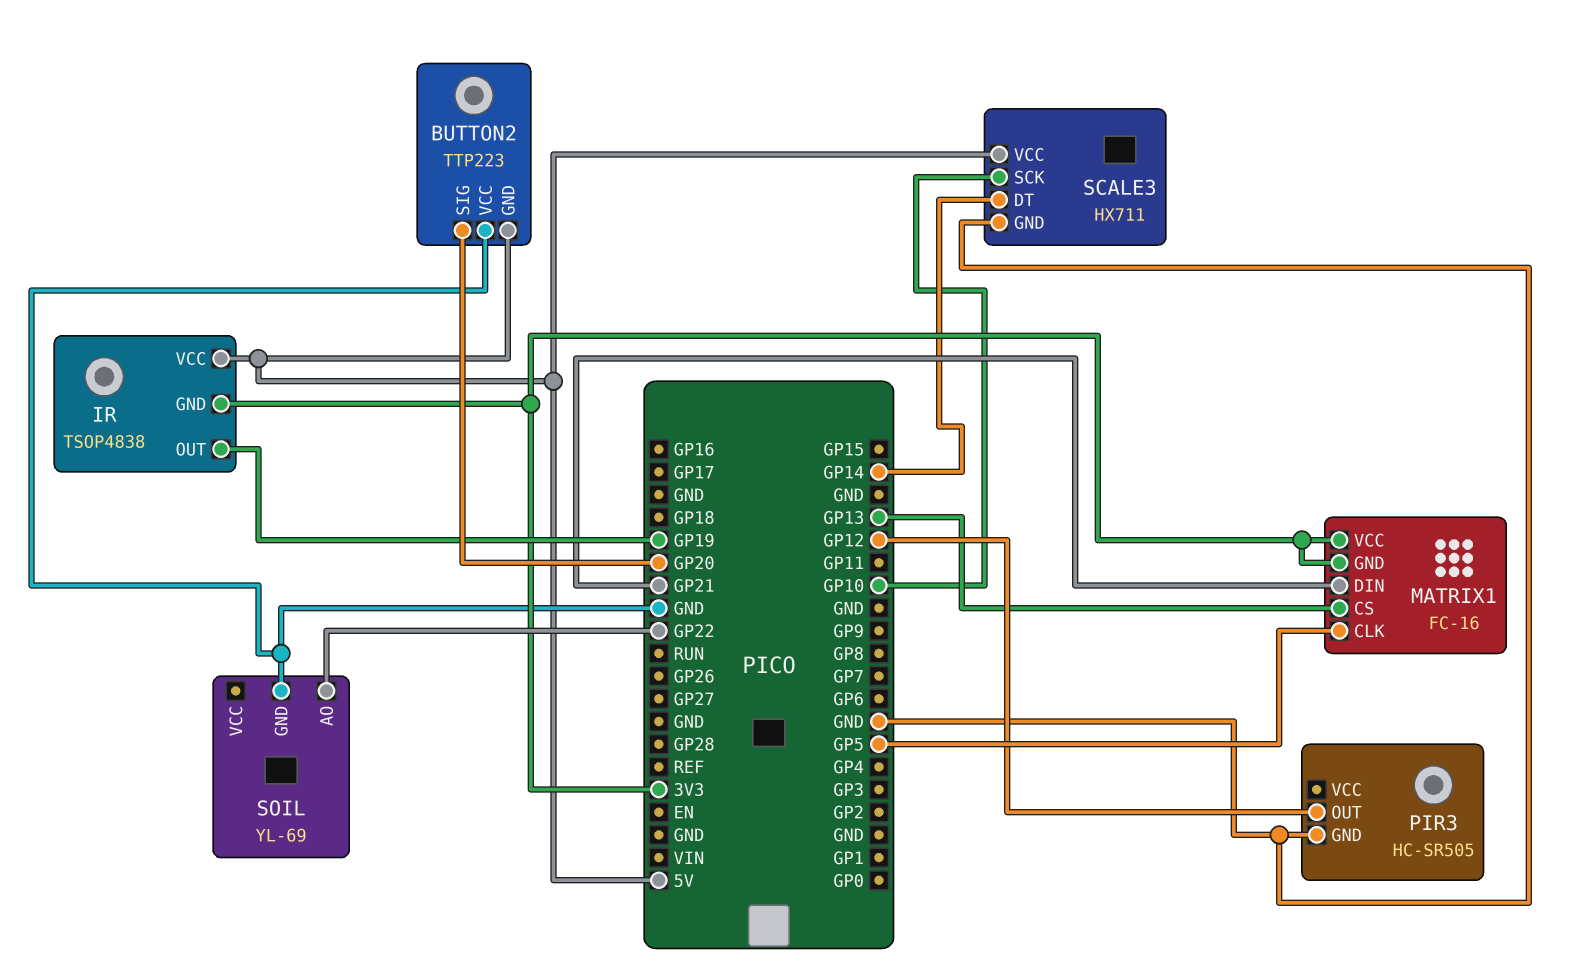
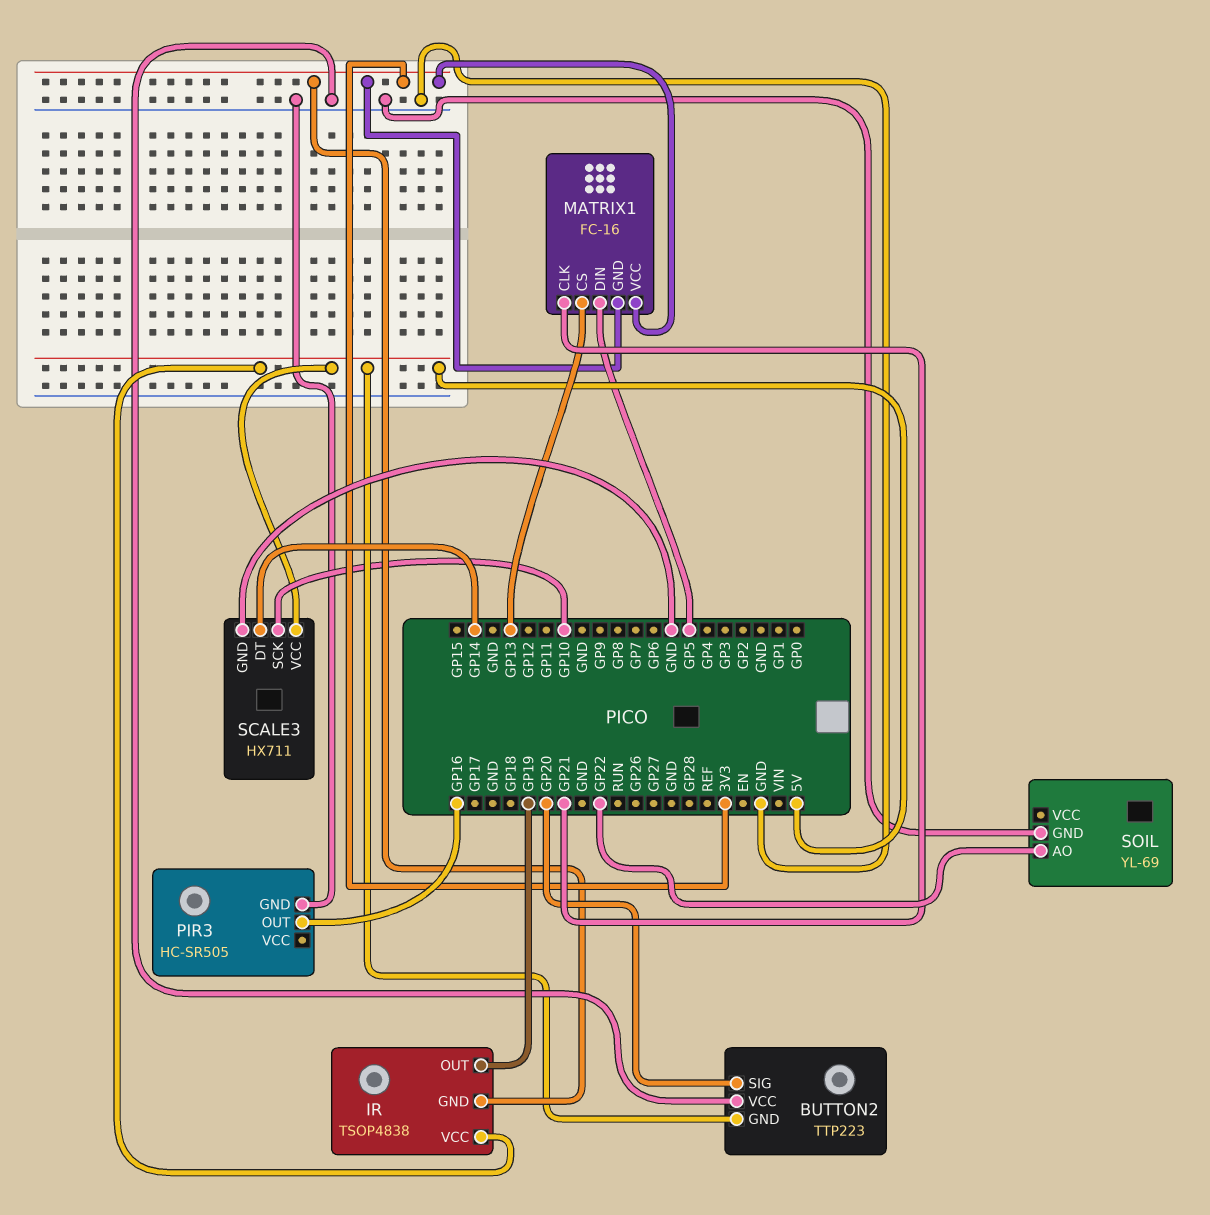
MATRIX1 pin CLK: GP5 -> GP21
MATRIX1 pin DIN: GP21 -> GP5
PIR3 pin OUT: GP12 -> GP16

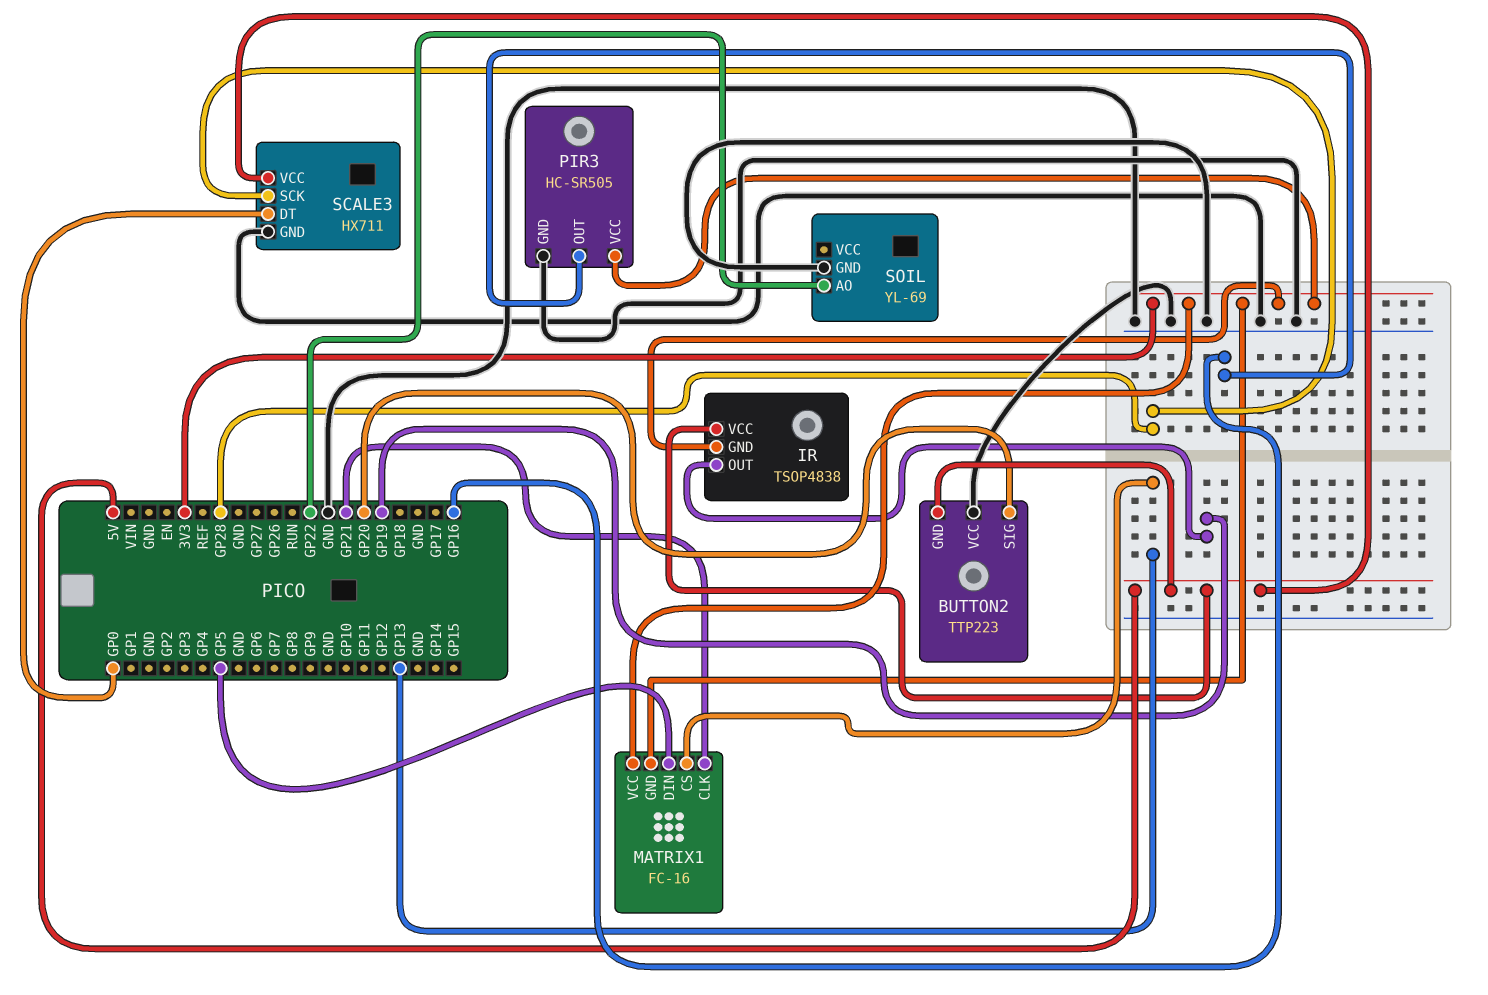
PIR3 pin VCC: none -> 3V3
SCALE3 pin DT: GP14 -> GP0
SCALE3 pin SCK: GP10 -> GP28

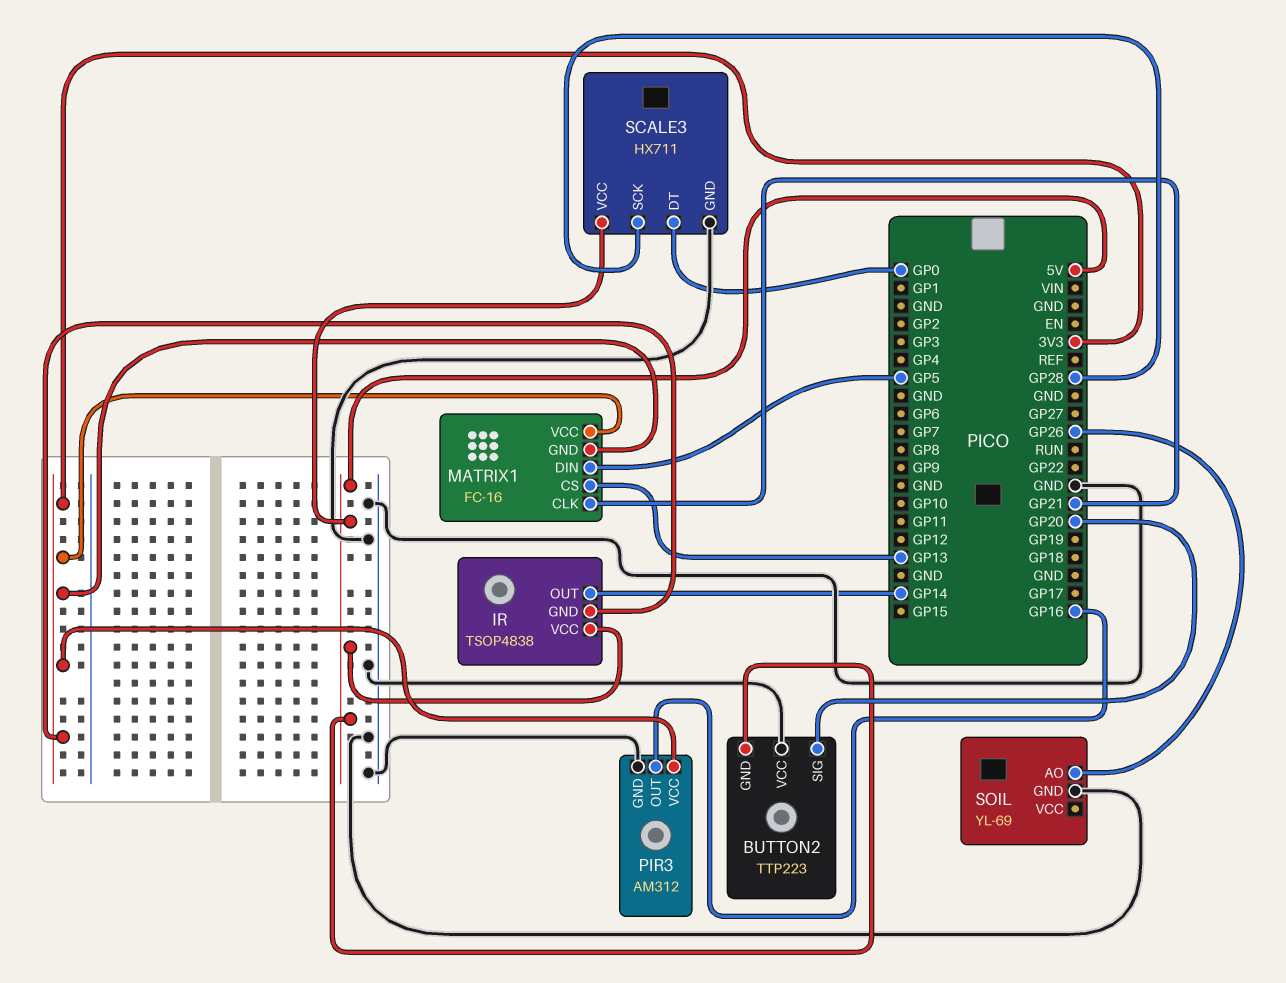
IR pin OUT: GP19 -> GP14
PIR3: HC-SR505 -> AM312
SOIL pin AO: GP22 -> GP26

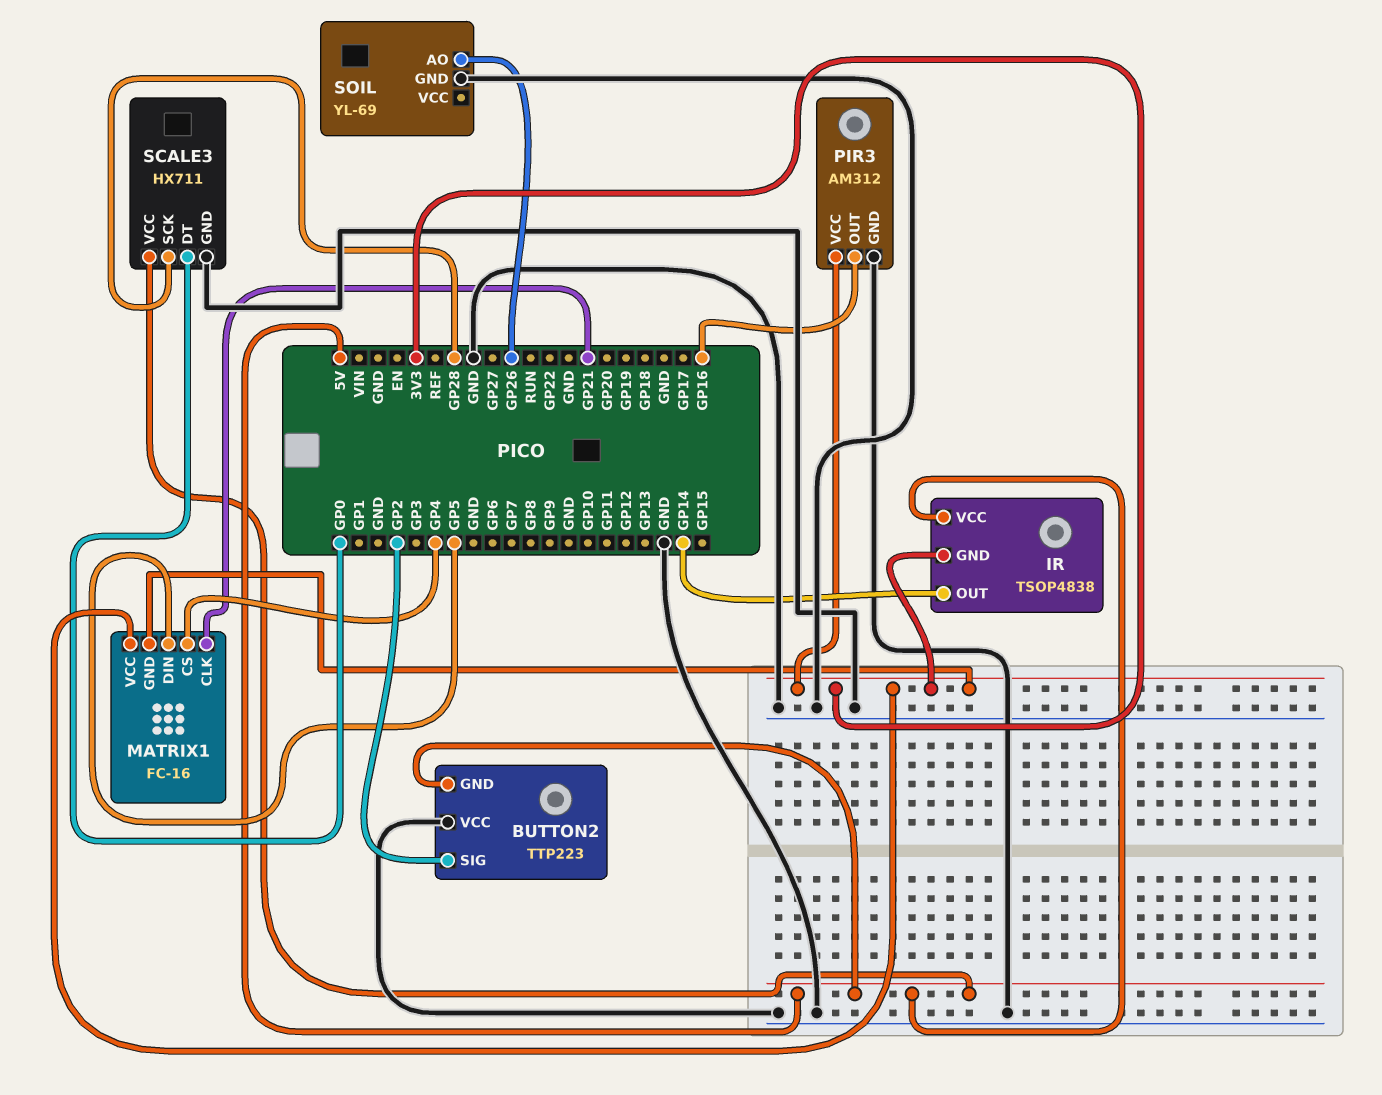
BUTTON2 pin SIG: GP20 -> GP2
MATRIX1 pin CS: GP13 -> GP4

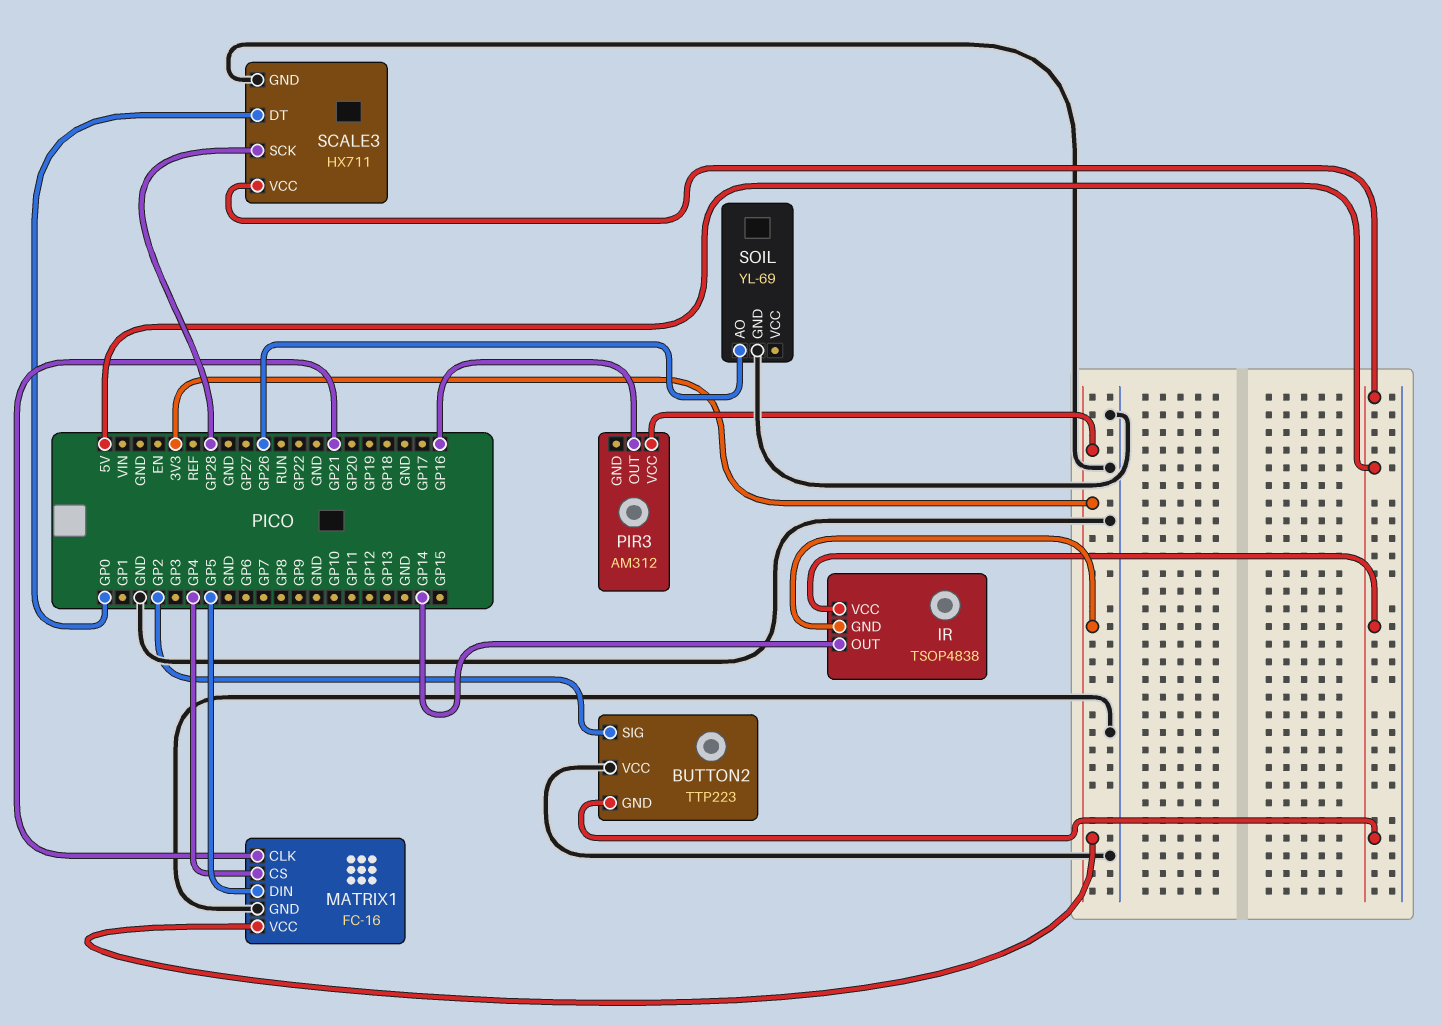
MATRIX1 pin GND: 3V3 -> GND
PIR3 pin GND: GND -> none

